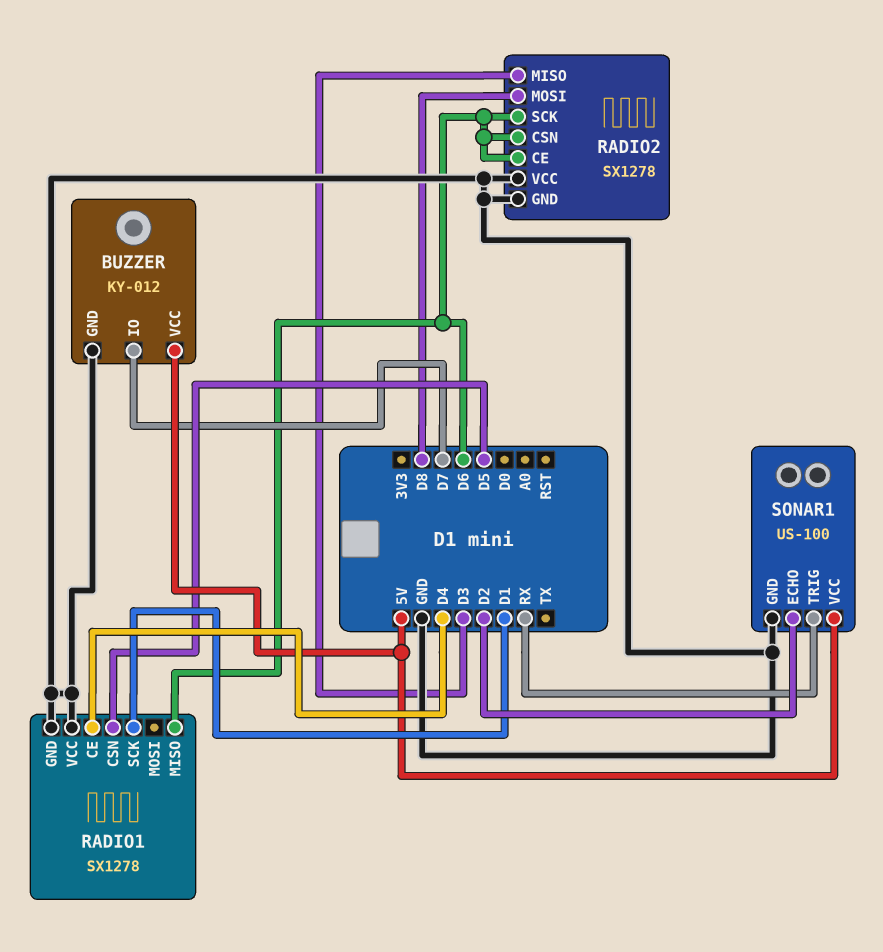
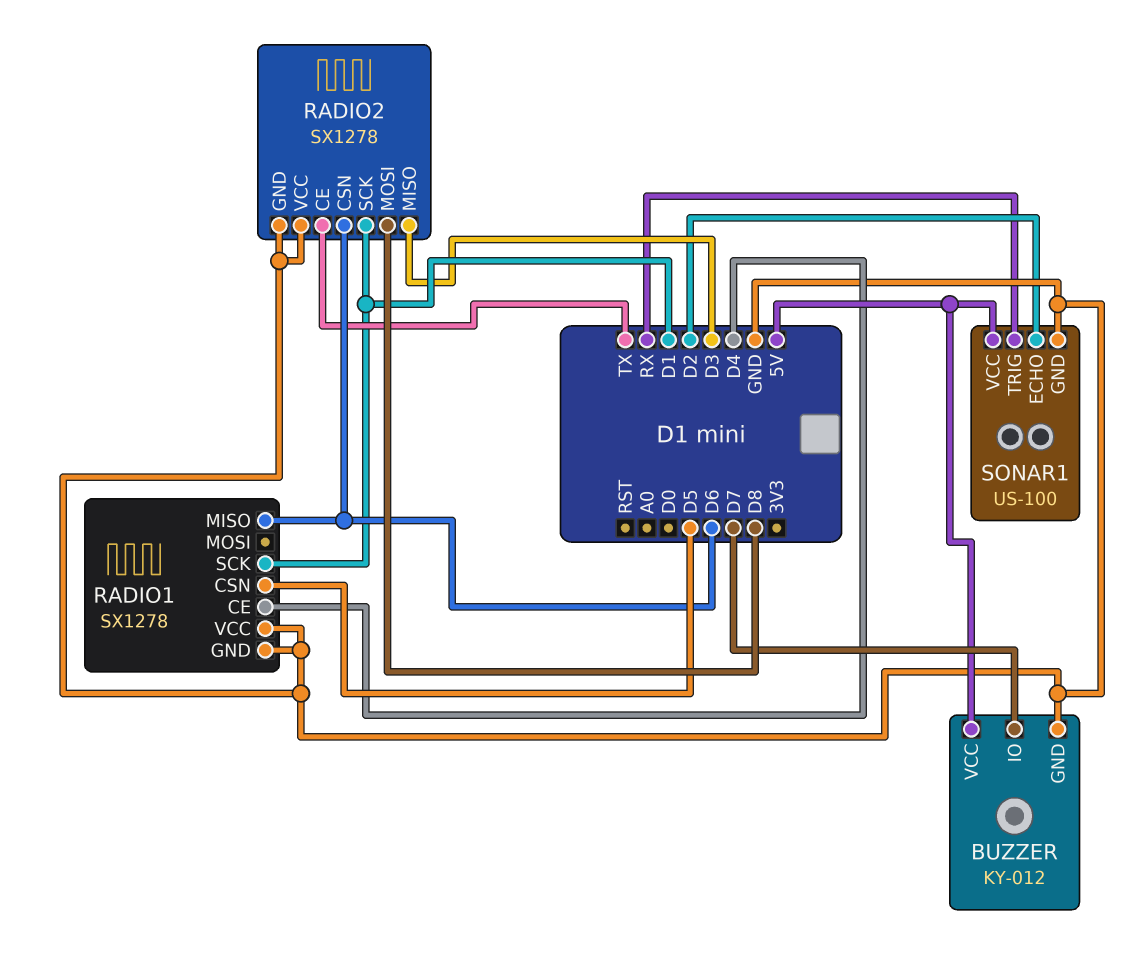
RADIO2 pin CE: D6 -> TX
RADIO2 pin SCK: D6 -> D1

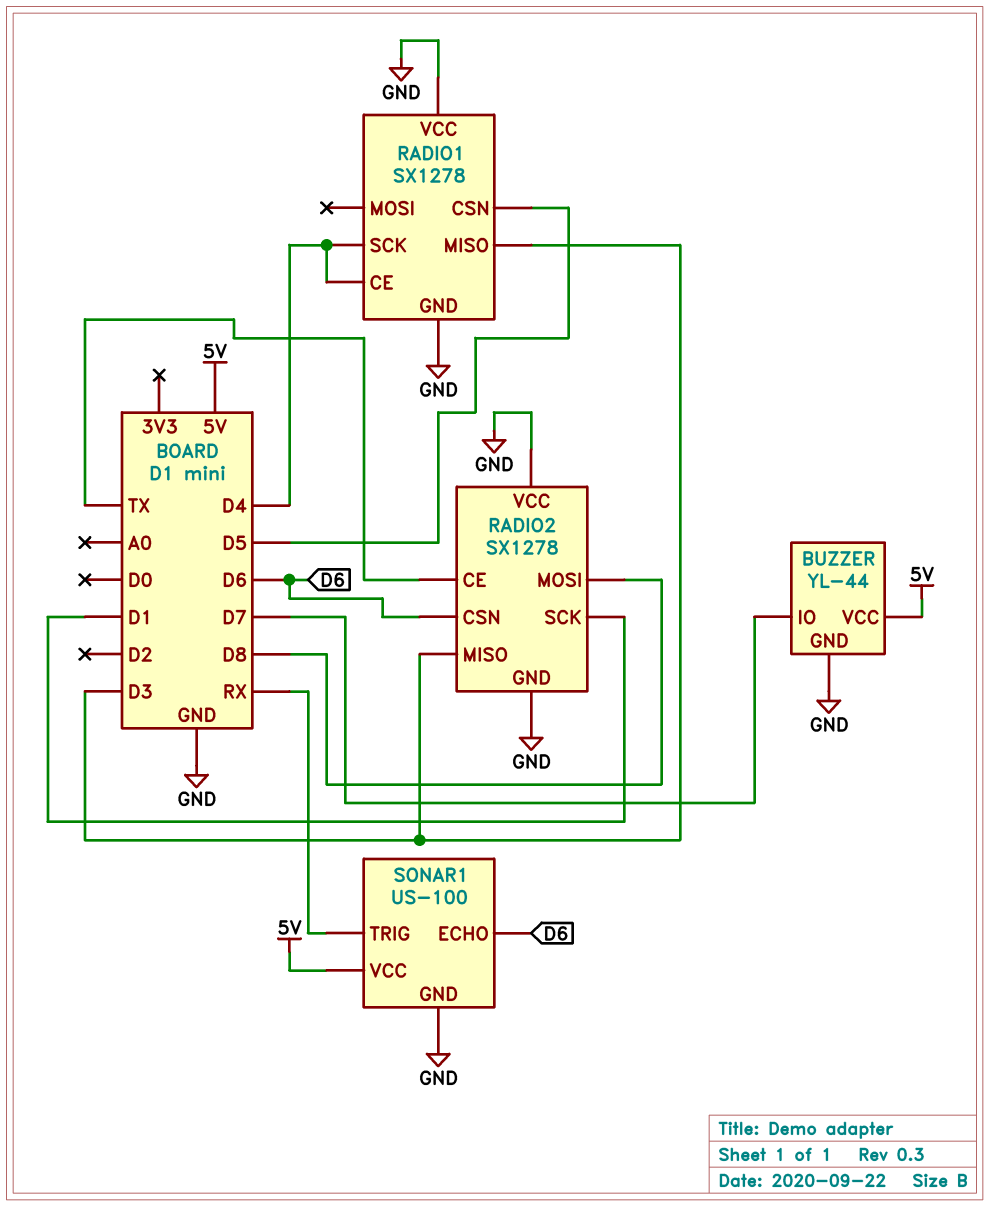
BUZZER: KY-012 -> YL-44
RADIO1 pin MISO: D6 -> D3
RADIO1 pin SCK: D1 -> D4
SONAR1 pin ECHO: D2 -> D6

